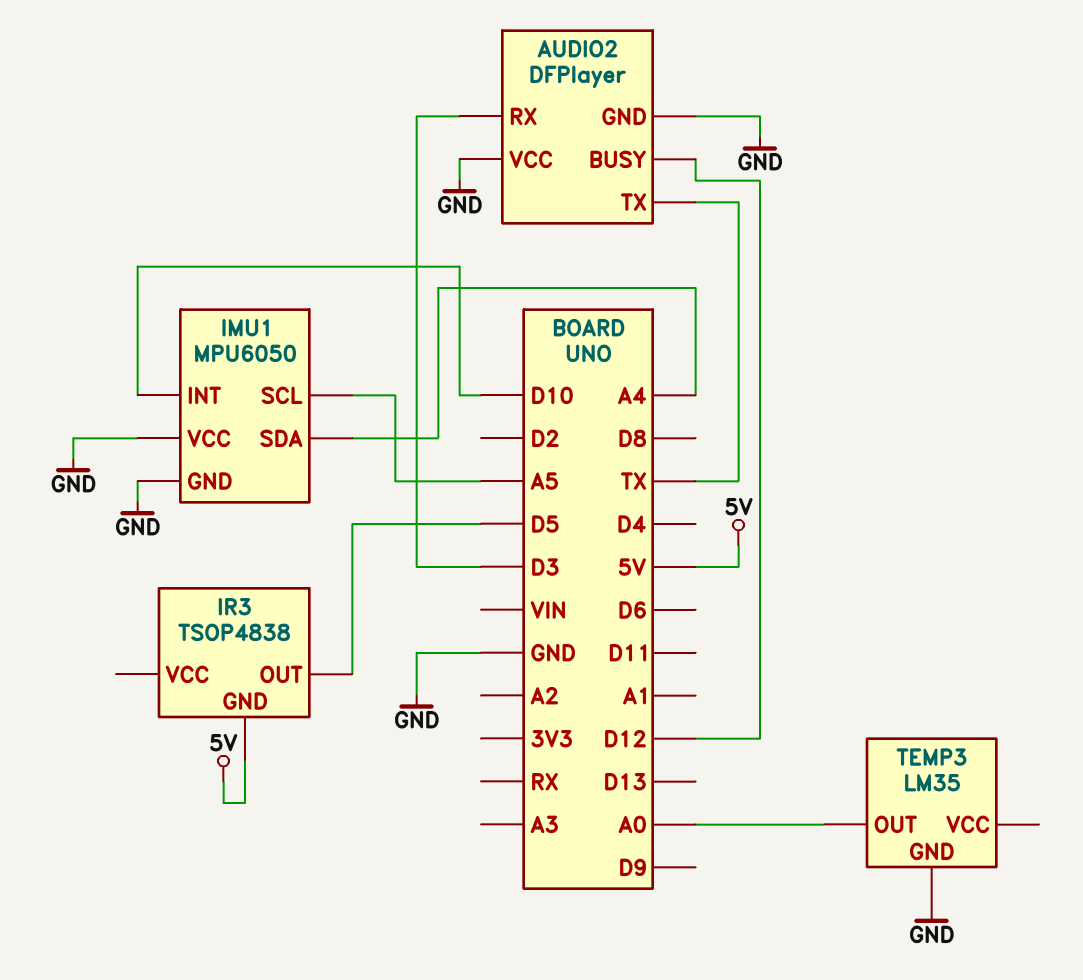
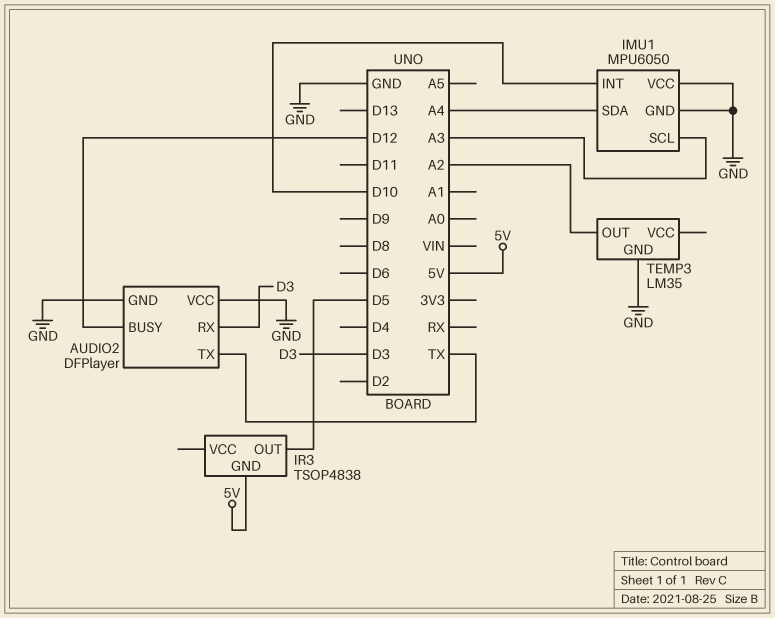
IMU1 pin SCL: A5 -> A3
TEMP3 pin OUT: A0 -> A2

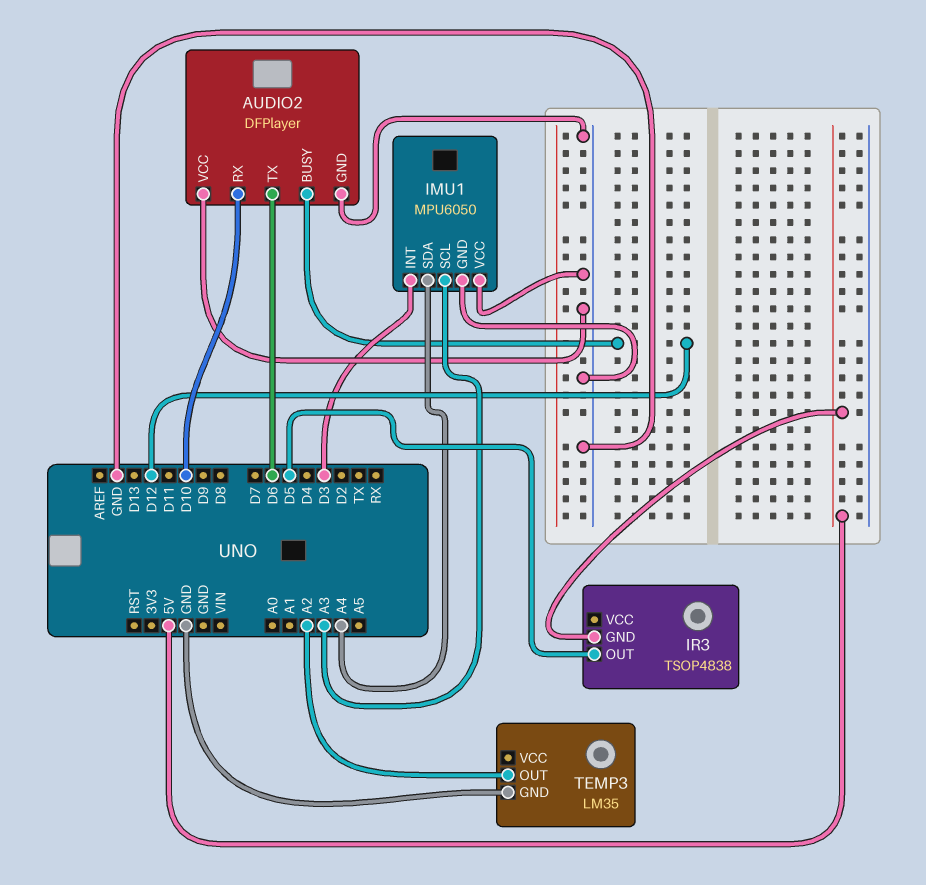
AUDIO2 pin RX: D3 -> D10
AUDIO2 pin TX: TX -> D6
IMU1 pin INT: D10 -> D3

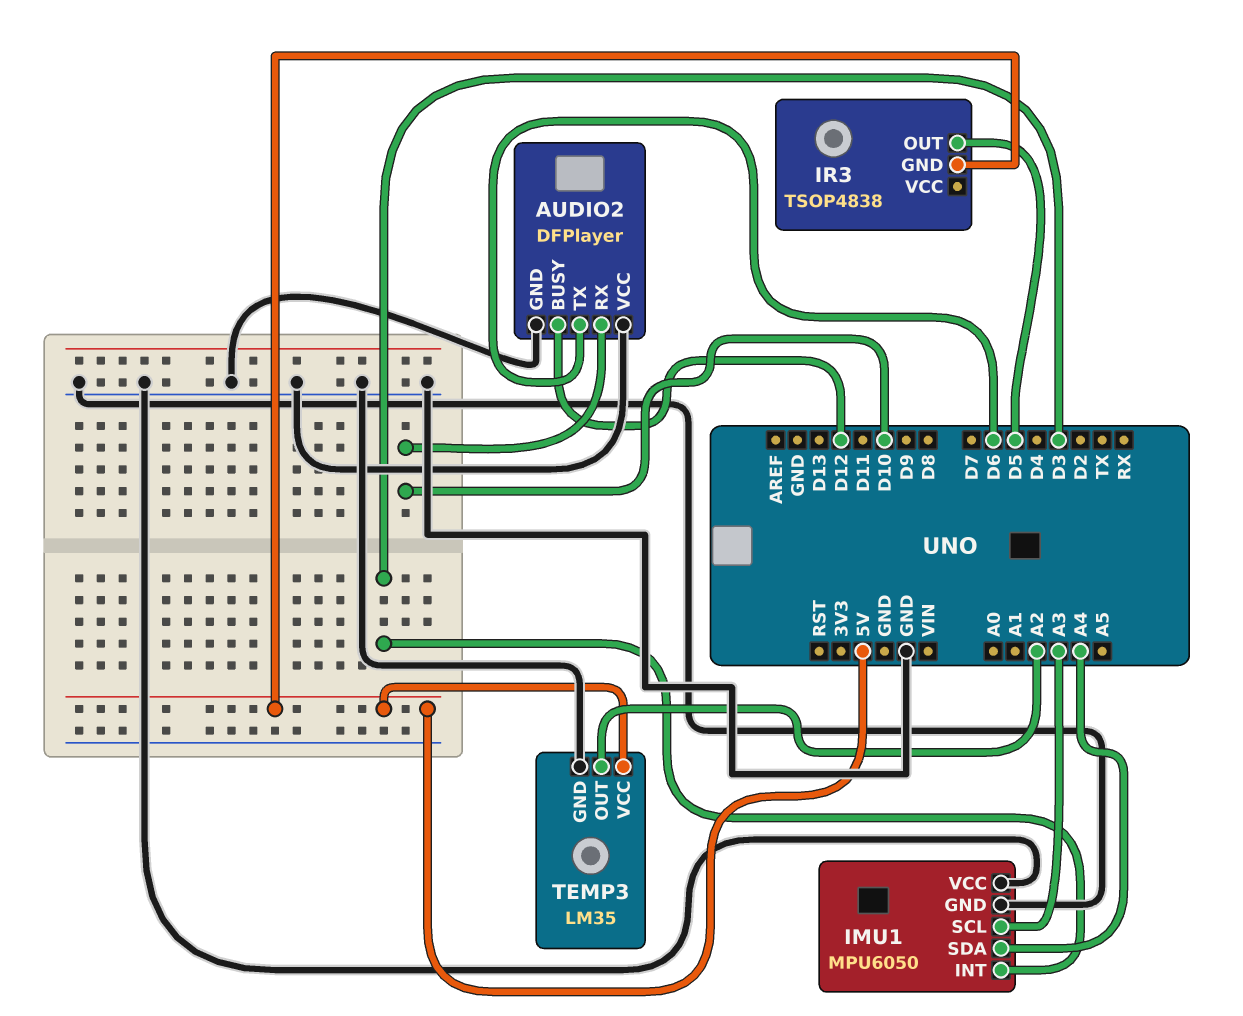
TEMP3 pin VCC: none -> 5V

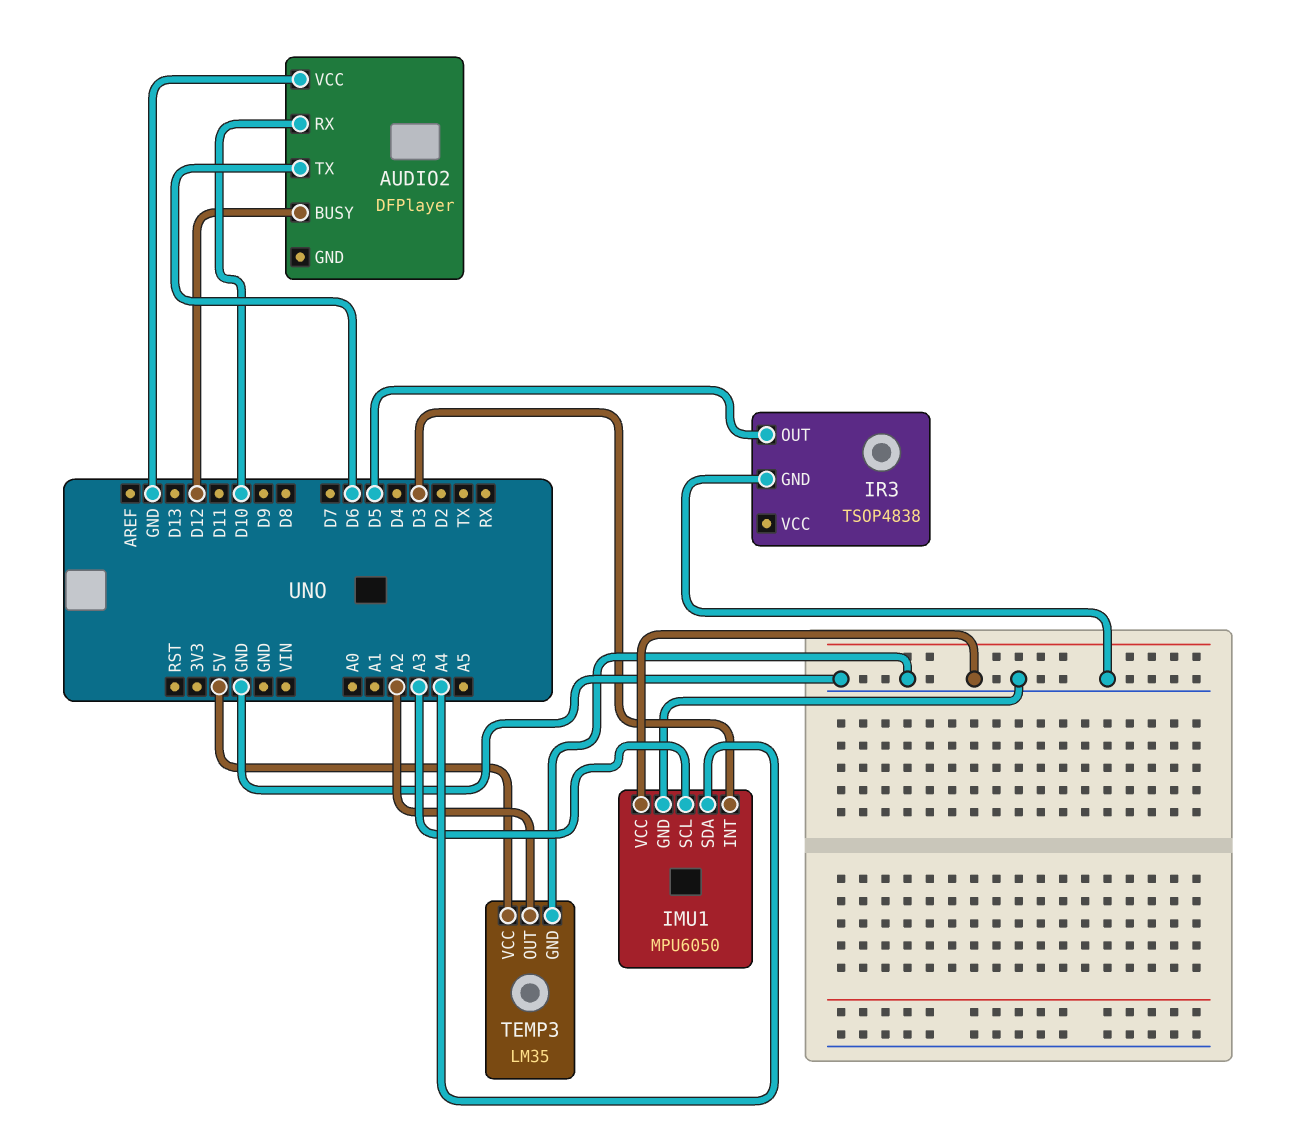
AUDIO2 pin GND: GND -> none
IR3 pin GND: 5V -> GND

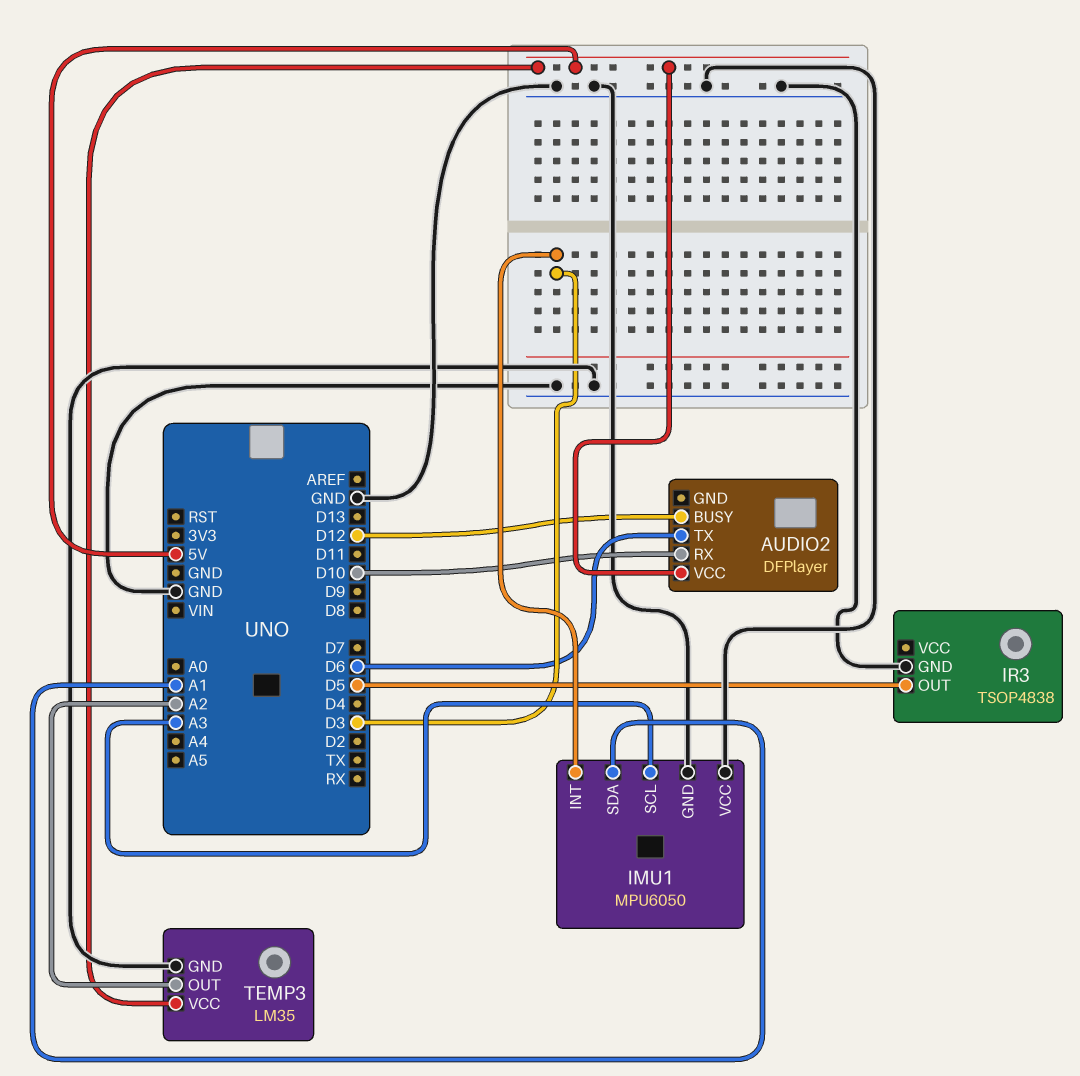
AUDIO2 pin VCC: GND -> 5V
IMU1 pin SDA: A4 -> A1

